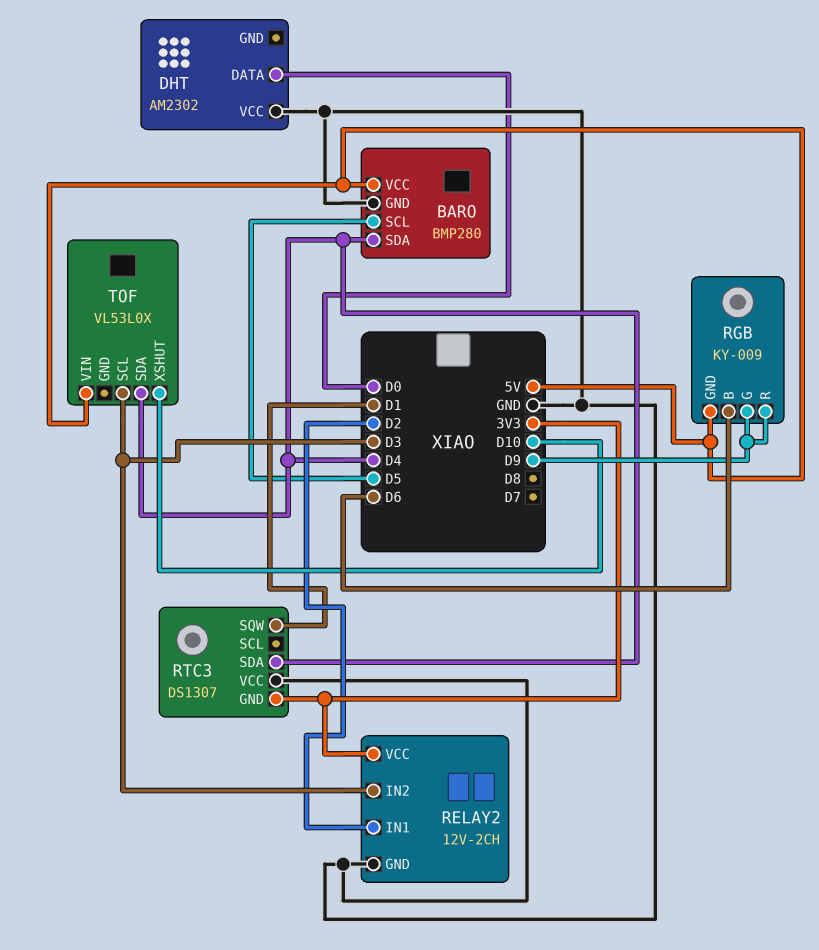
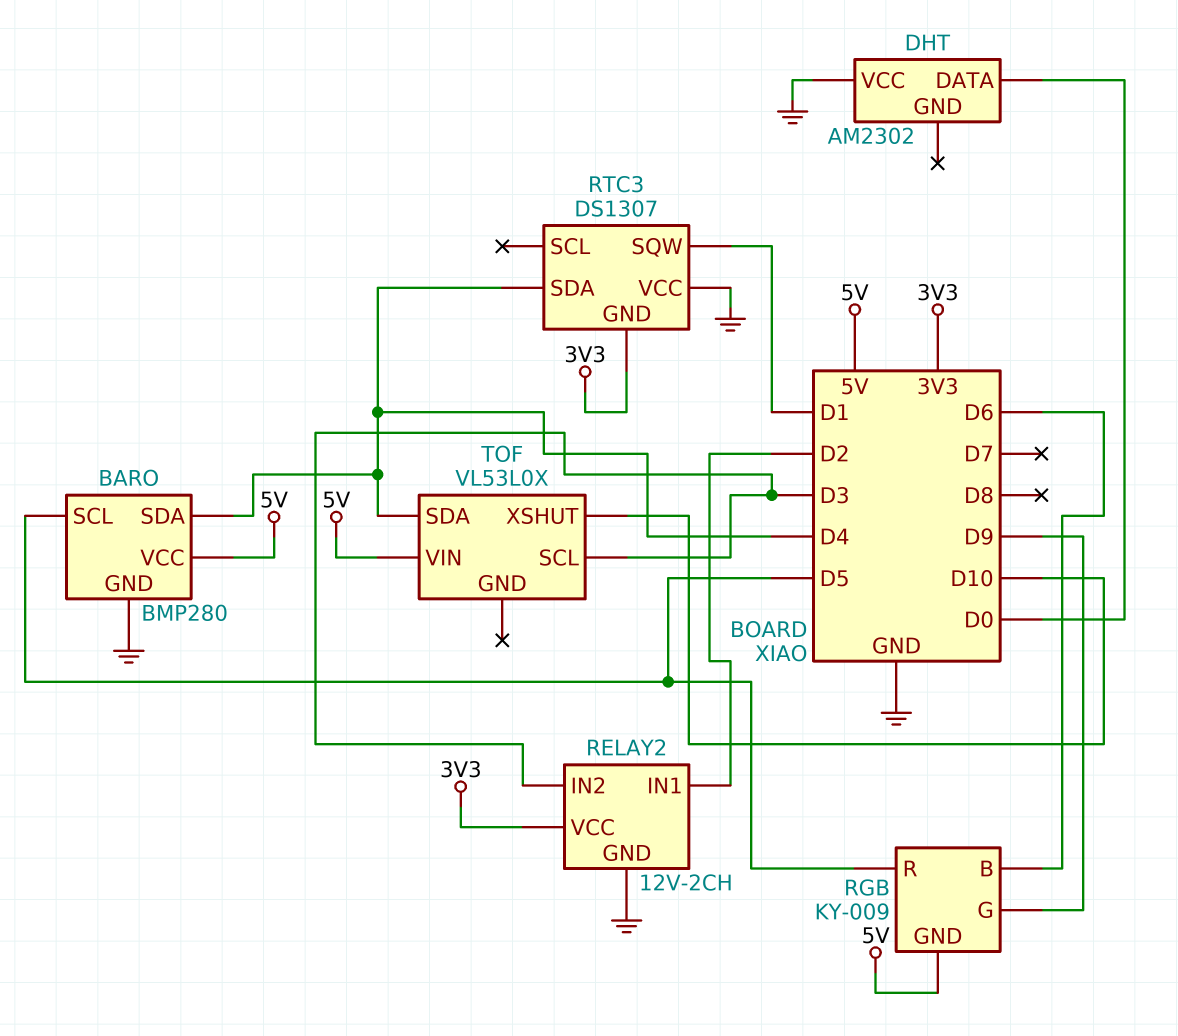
RGB pin R: D9 -> D5

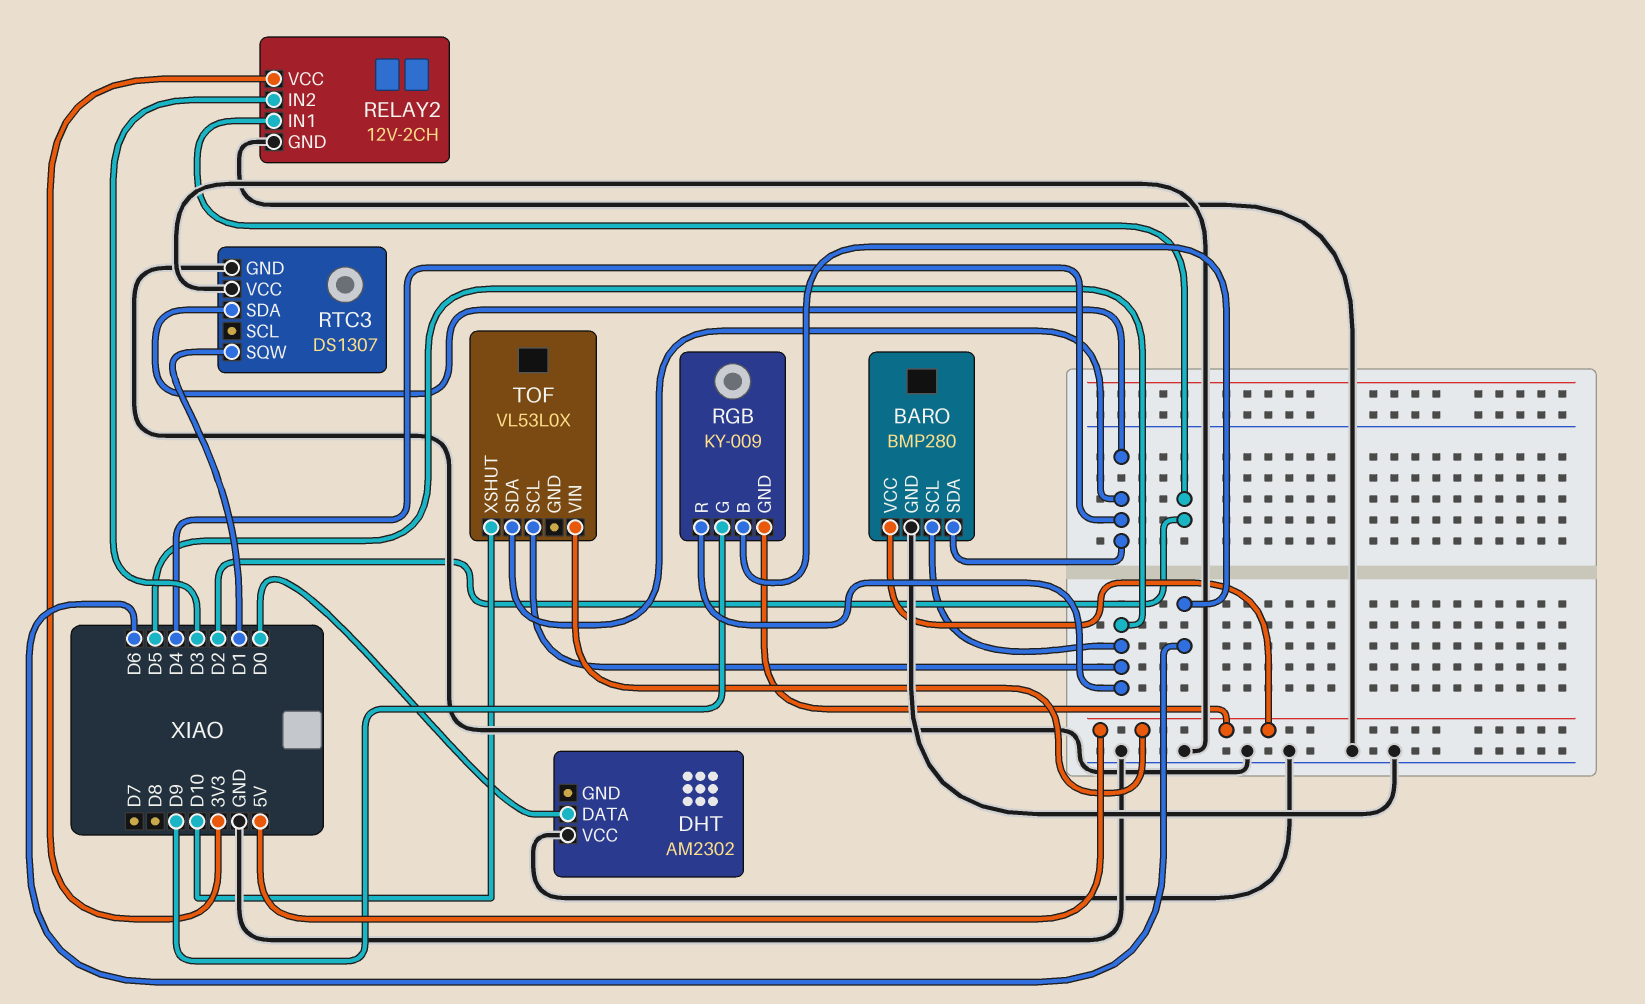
RTC3 pin GND: 3V3 -> GND
TOF pin SCL: D3 -> D5

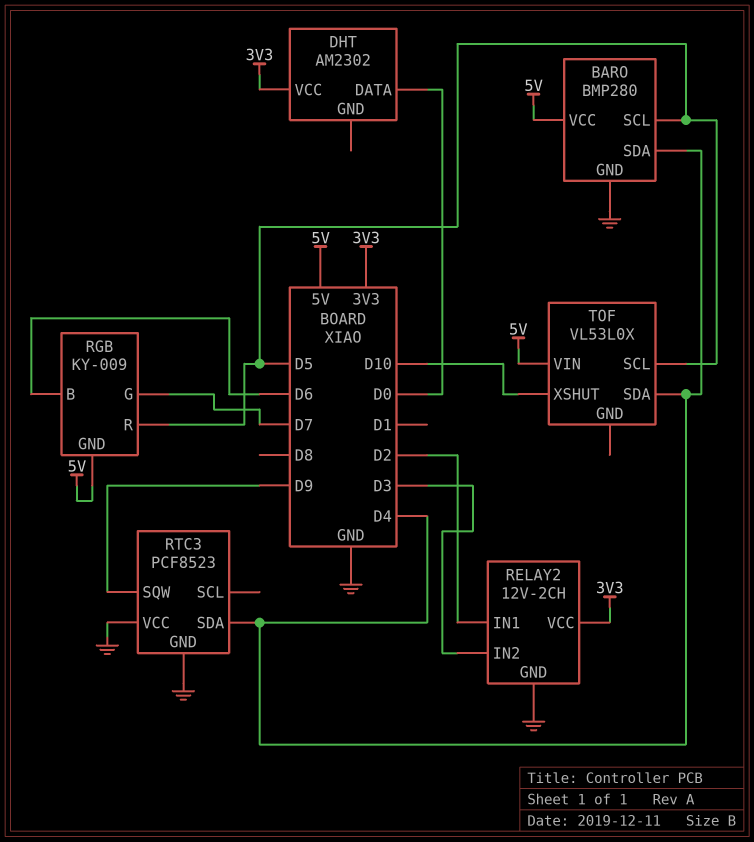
DHT pin VCC: GND -> 3V3
RGB pin G: D9 -> D7
RTC3: DS1307 -> PCF8523
RTC3 pin SQW: D1 -> D9

